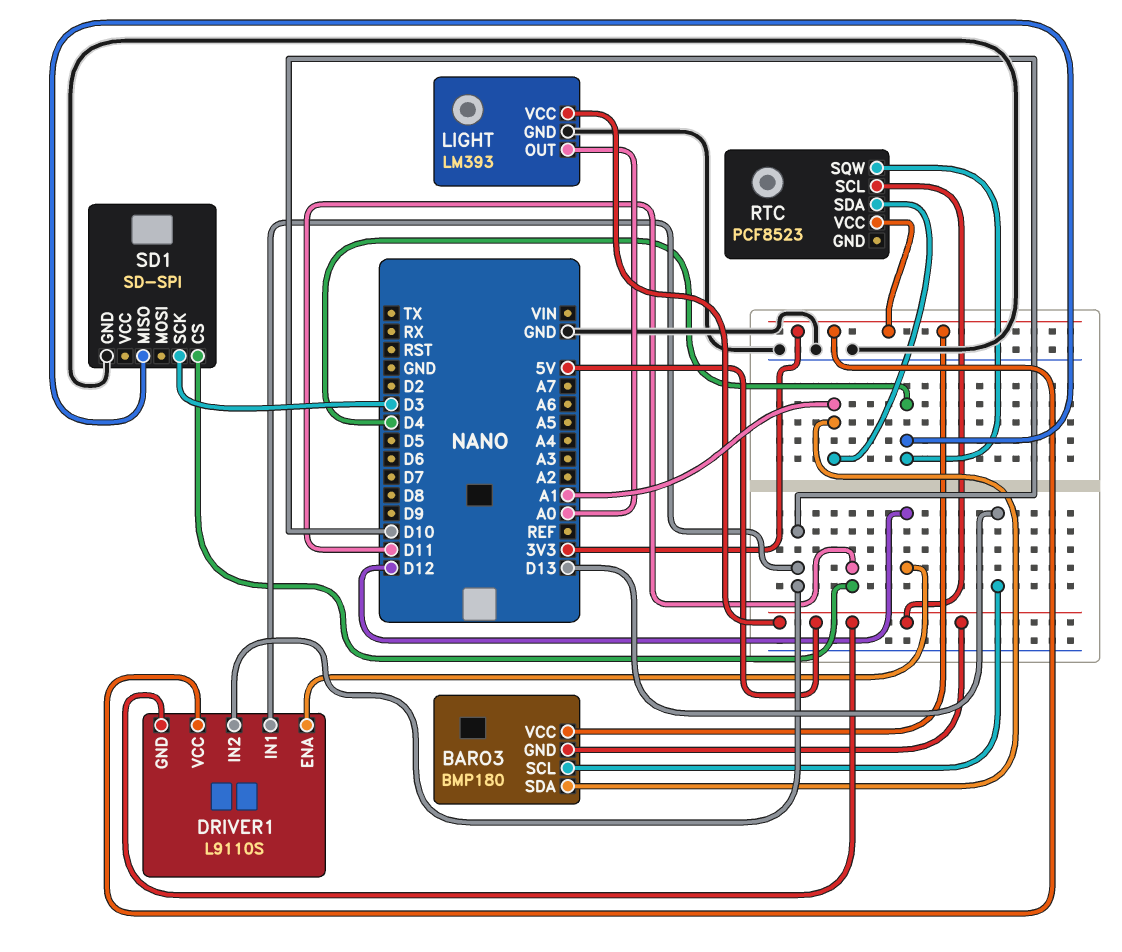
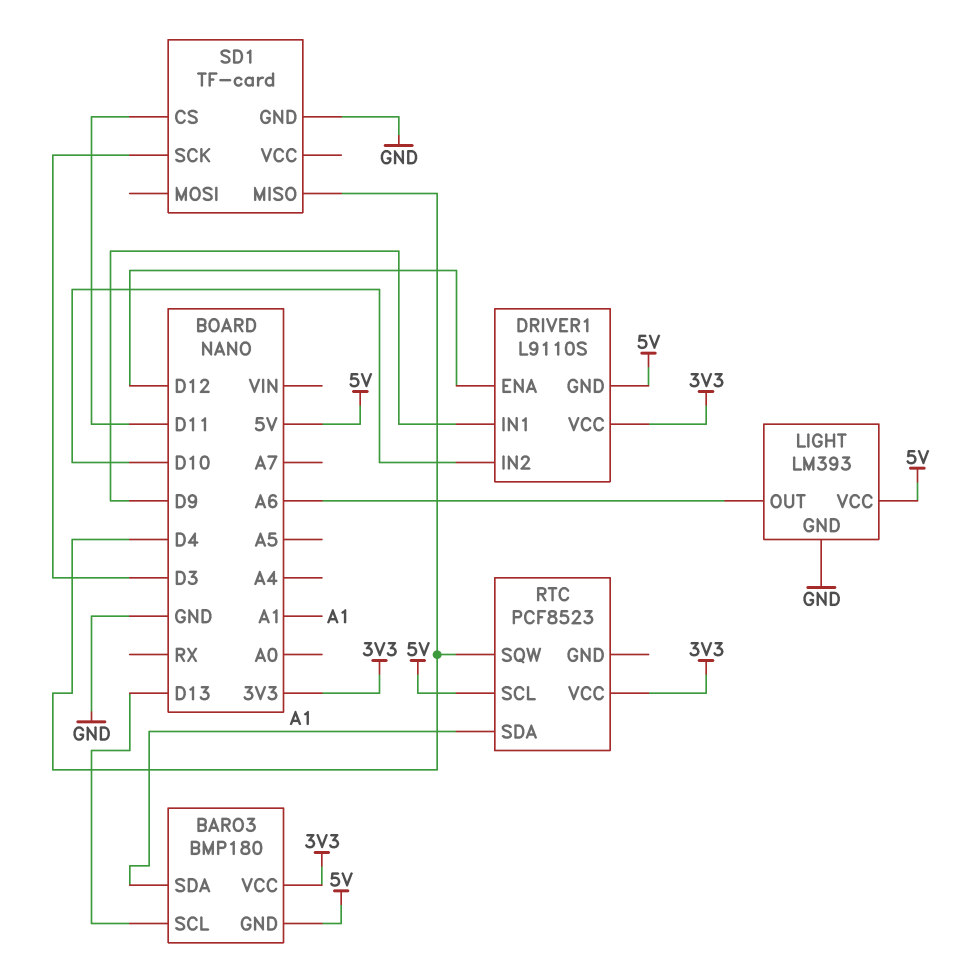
DRIVER1 pin IN1: D10 -> D9
LIGHT pin OUT: A0 -> A6
SD1: SD-SPI -> TF-card

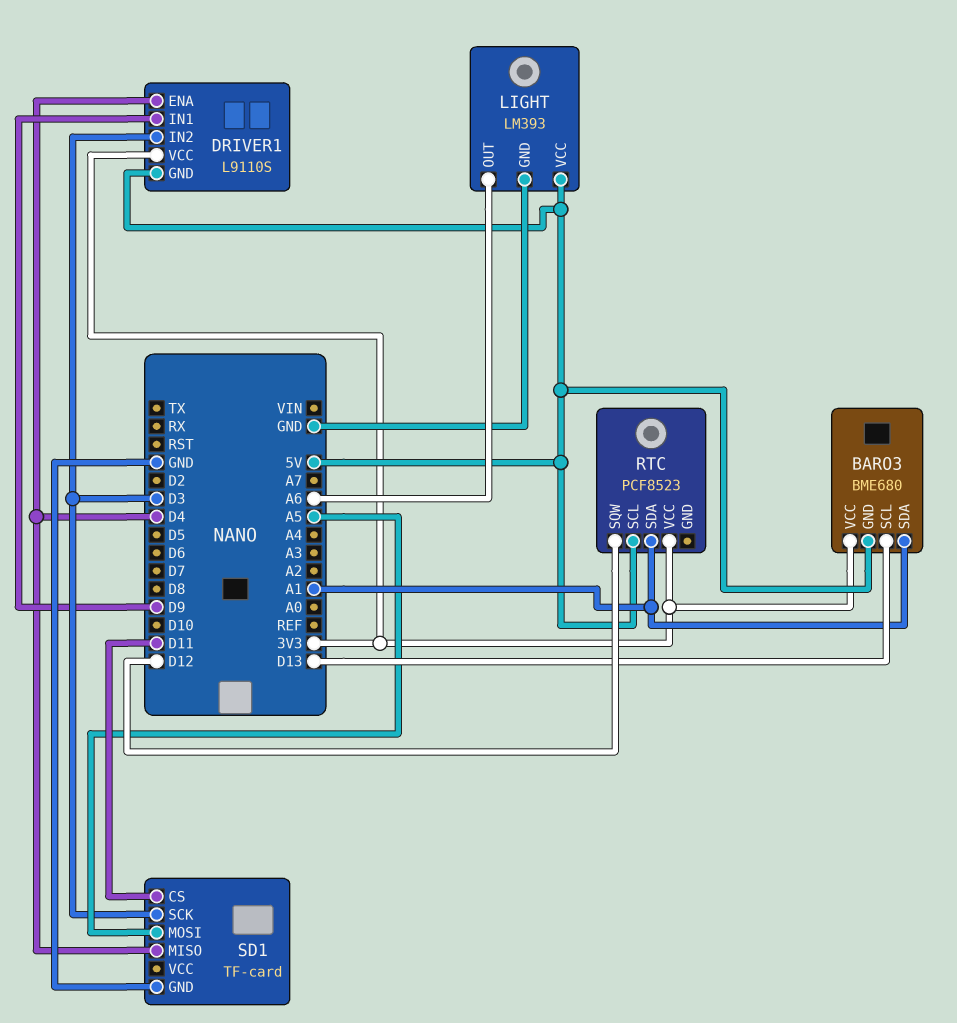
BARO3: BMP180 -> BME680
DRIVER1 pin ENA: D12 -> D4
DRIVER1 pin IN2: D10 -> D3
RTC pin SQW: D4 -> D12
SD1 pin MOSI: none -> A5

